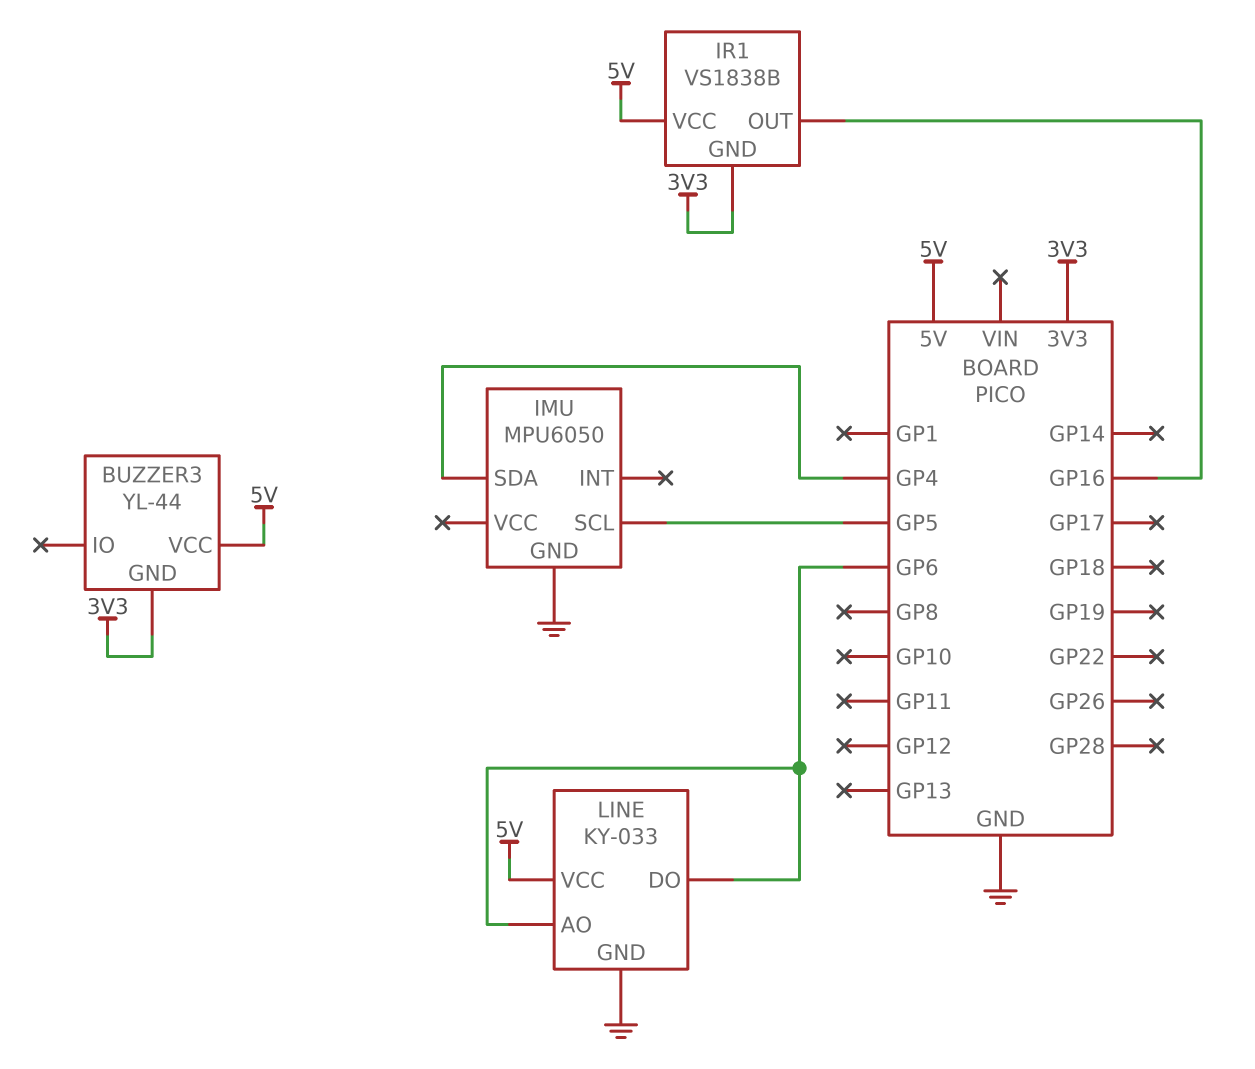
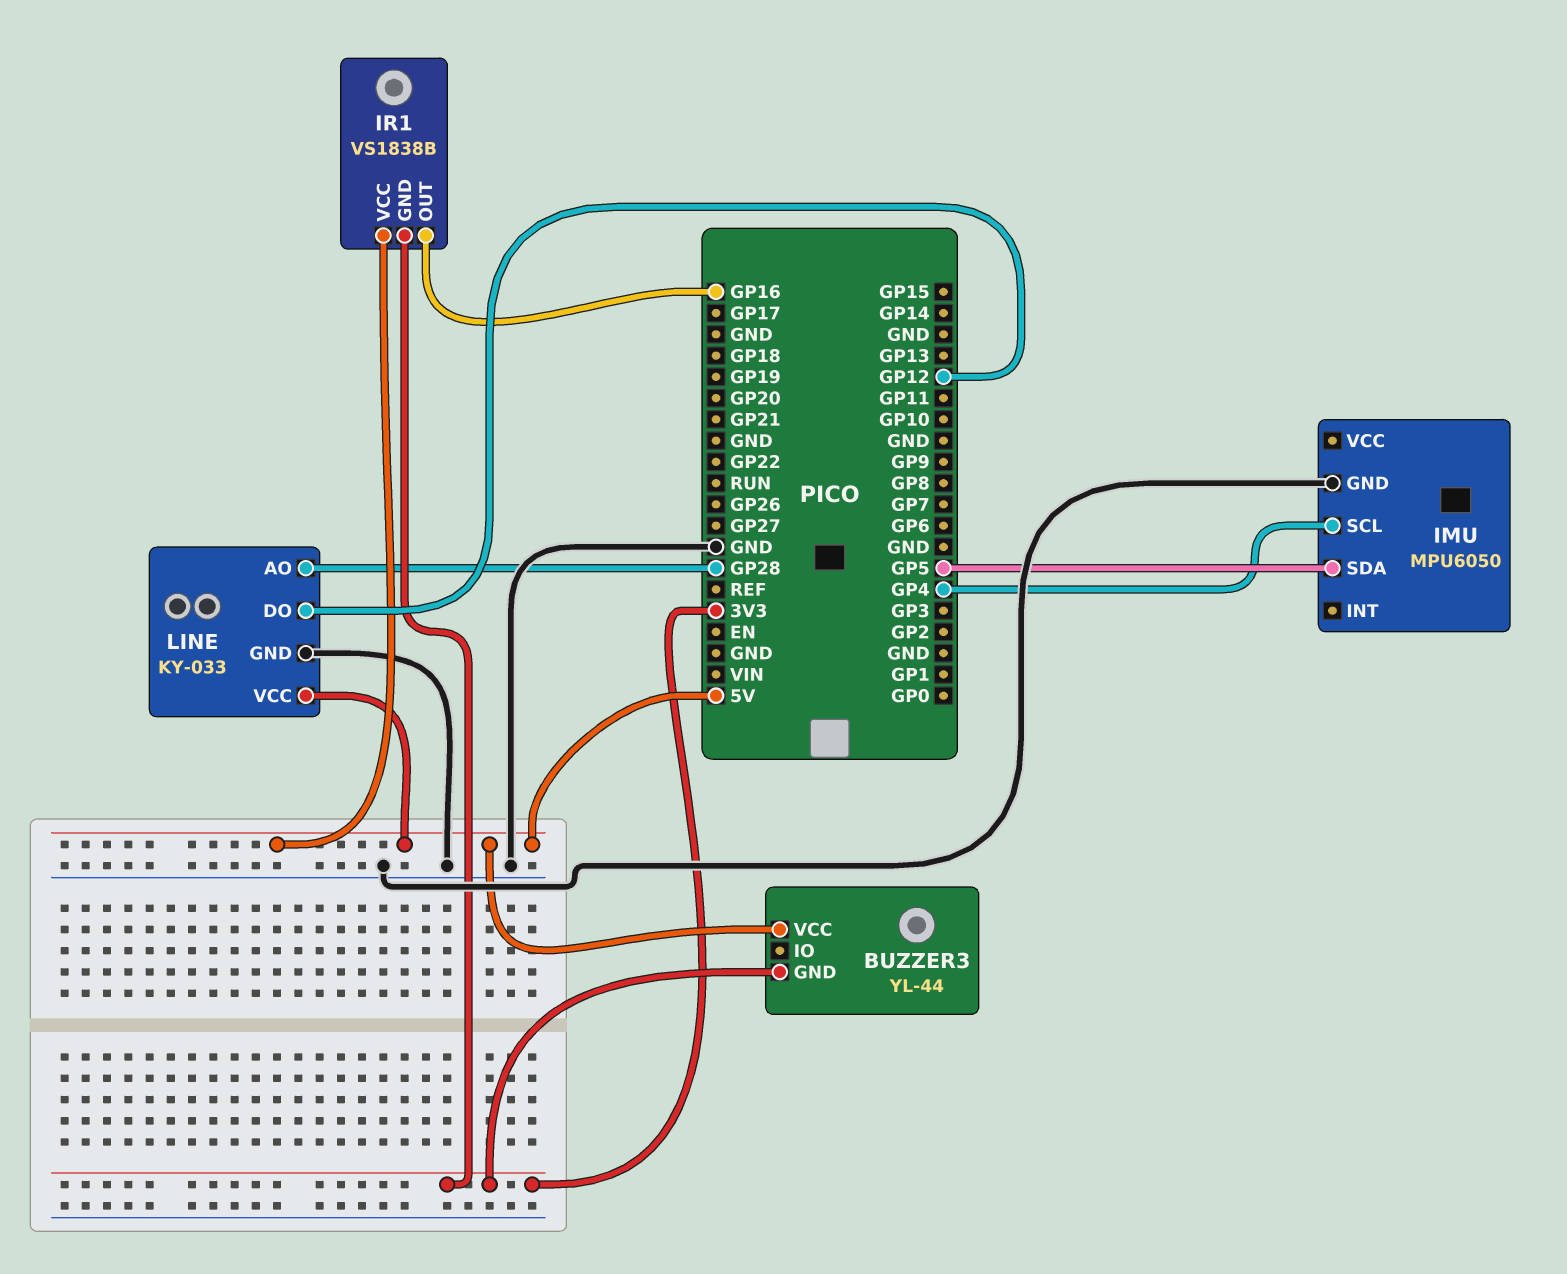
IMU pin SCL: GP5 -> GP4
IMU pin SDA: GP4 -> GP5
LINE pin AO: GP6 -> GP28
LINE pin DO: GP6 -> GP12

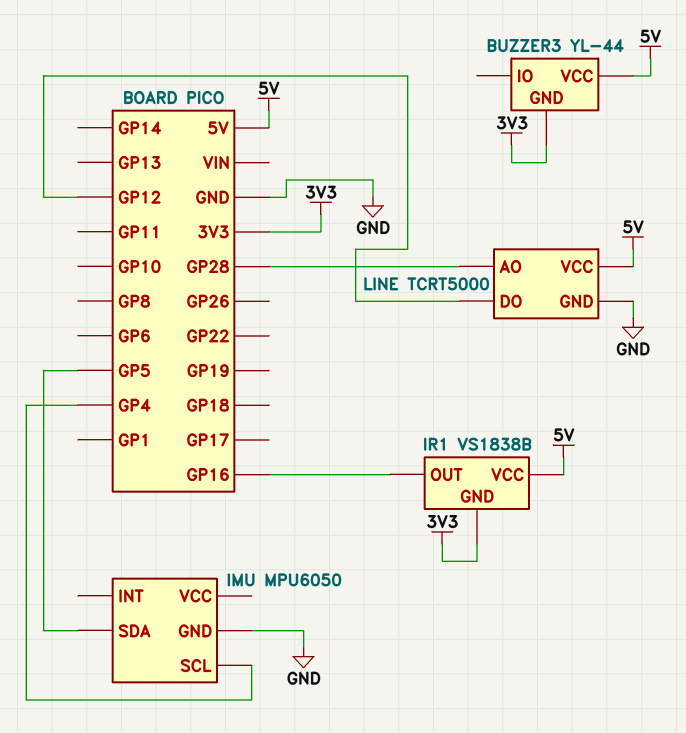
LINE: KY-033 -> TCRT5000

